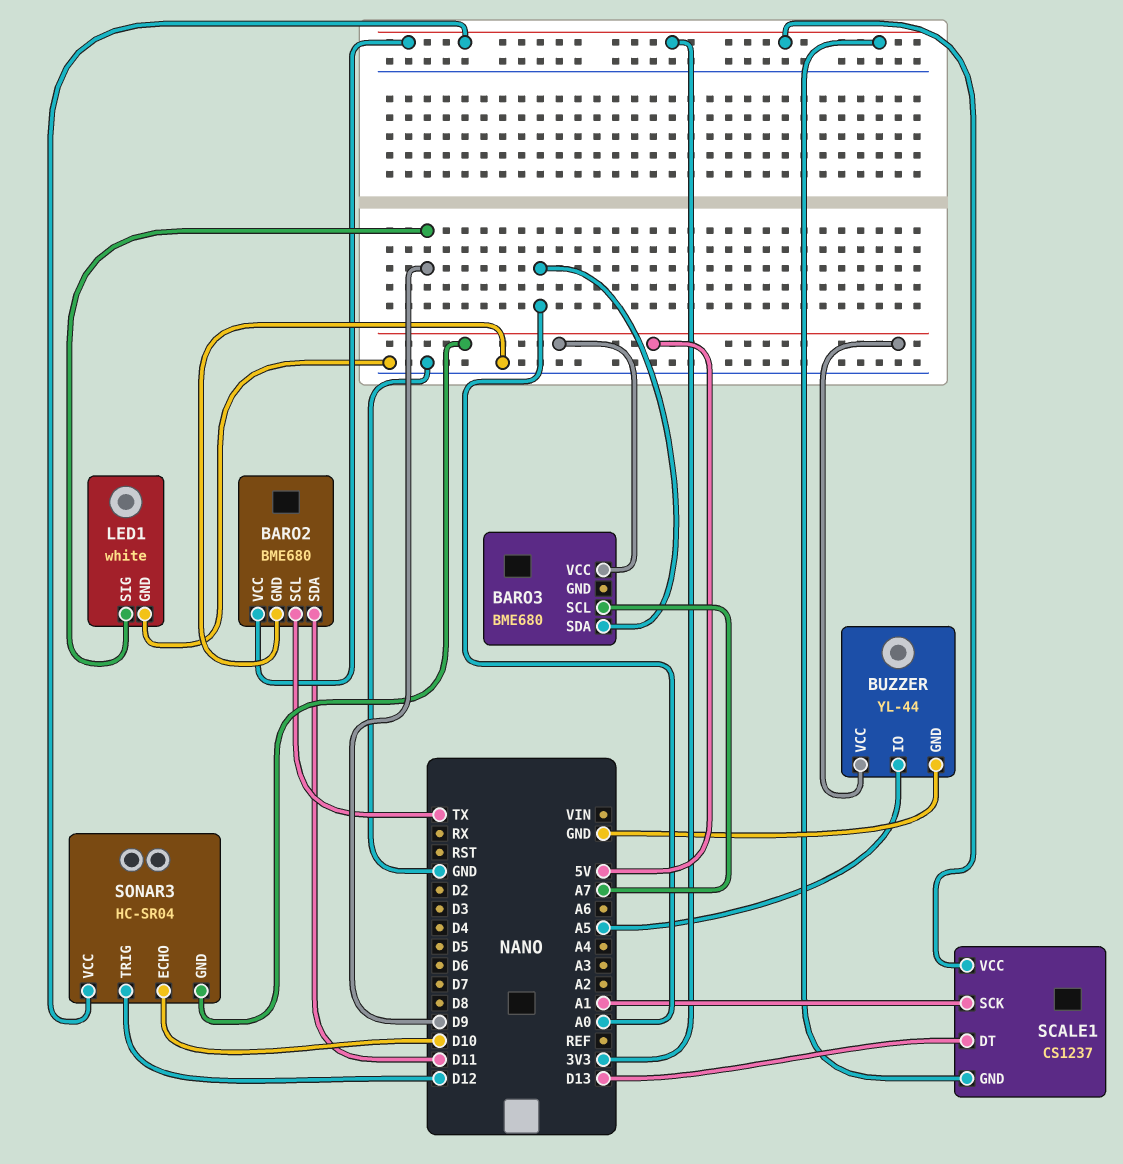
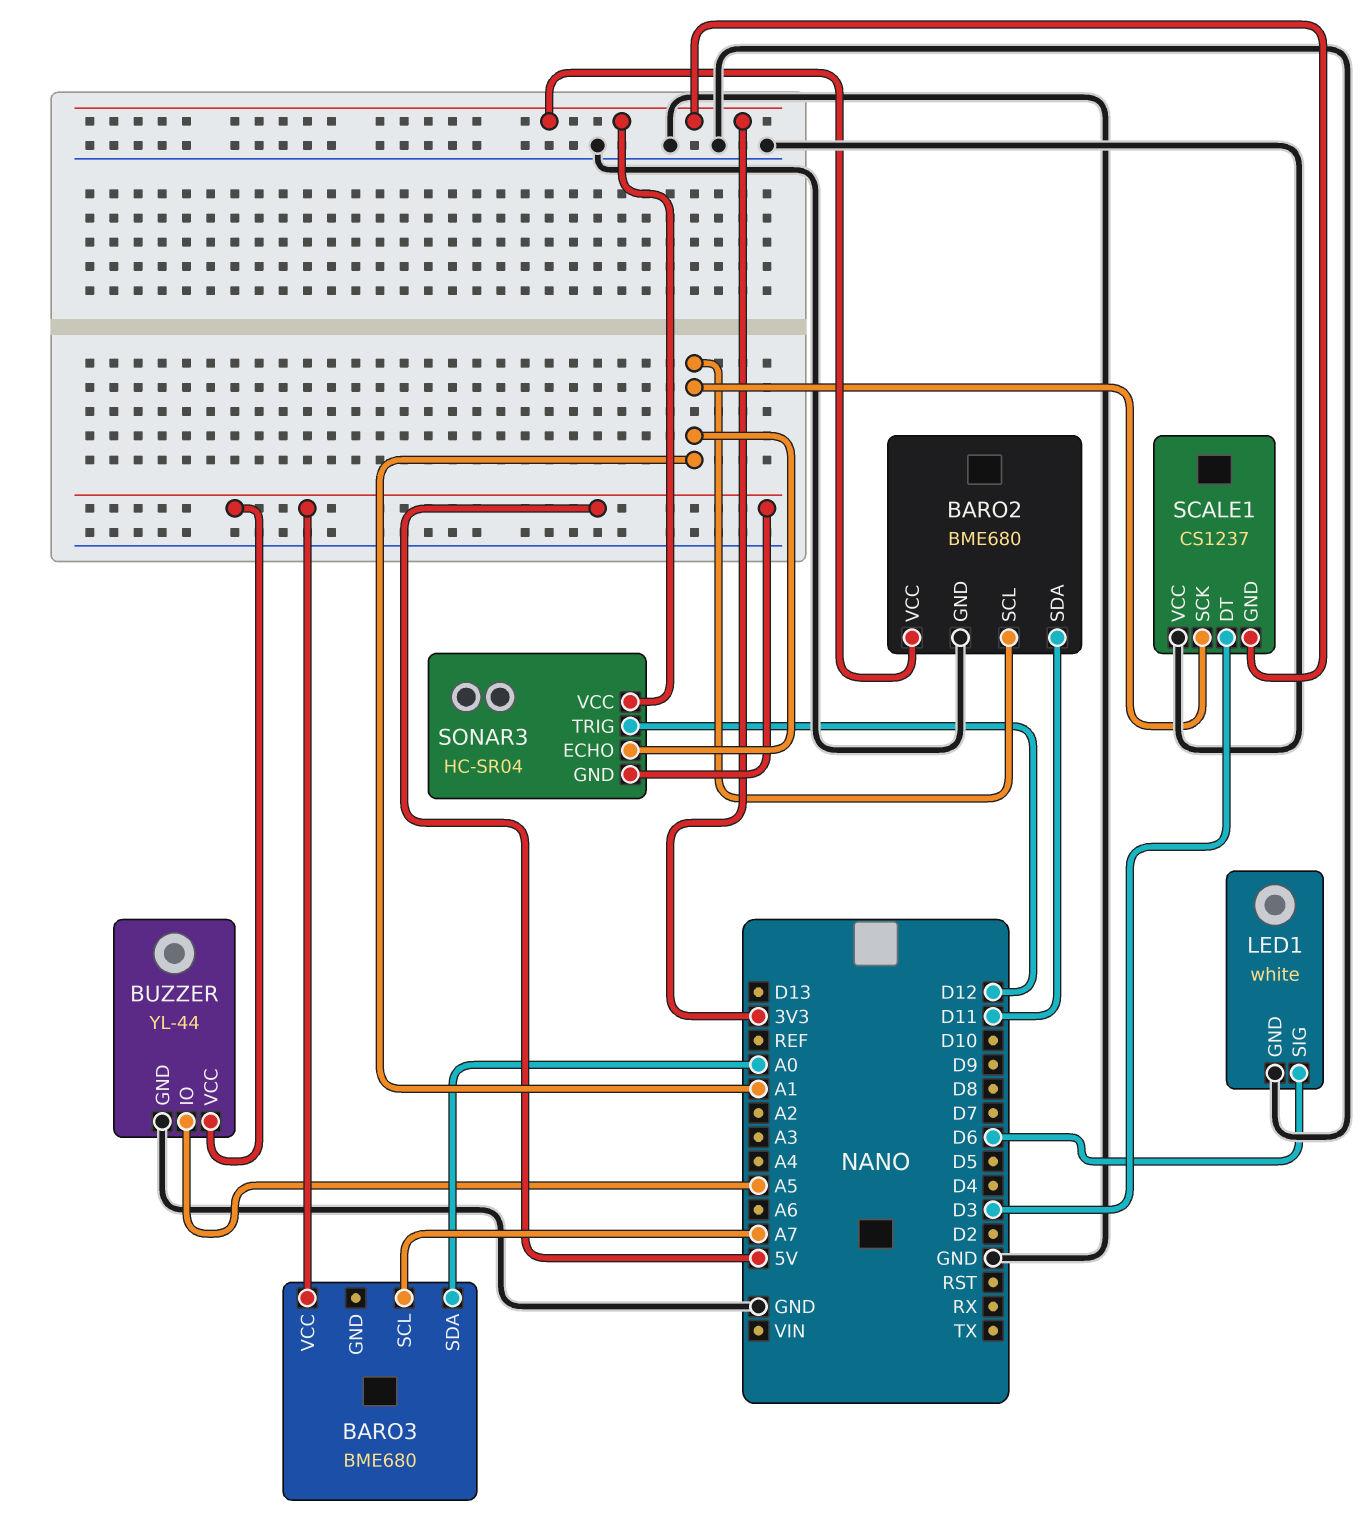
BARO2 pin SCL: TX -> A1
LED1 pin SIG: D9 -> D6
SCALE1 pin DT: D13 -> D3
SCALE1 pin VCC: 3V3 -> GND
SONAR3 pin ECHO: D10 -> A1

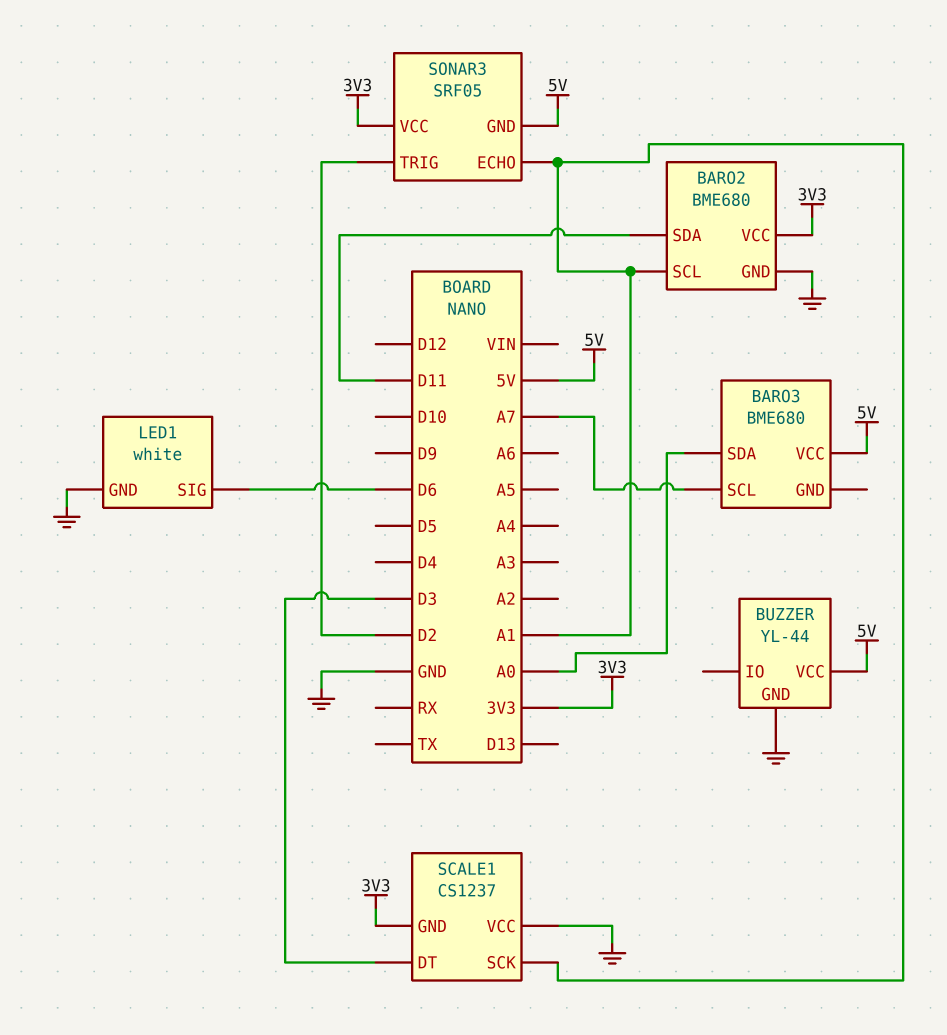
BUZZER pin IO: A5 -> none
SONAR3: HC-SR04 -> SRF05
SONAR3 pin TRIG: D12 -> D2

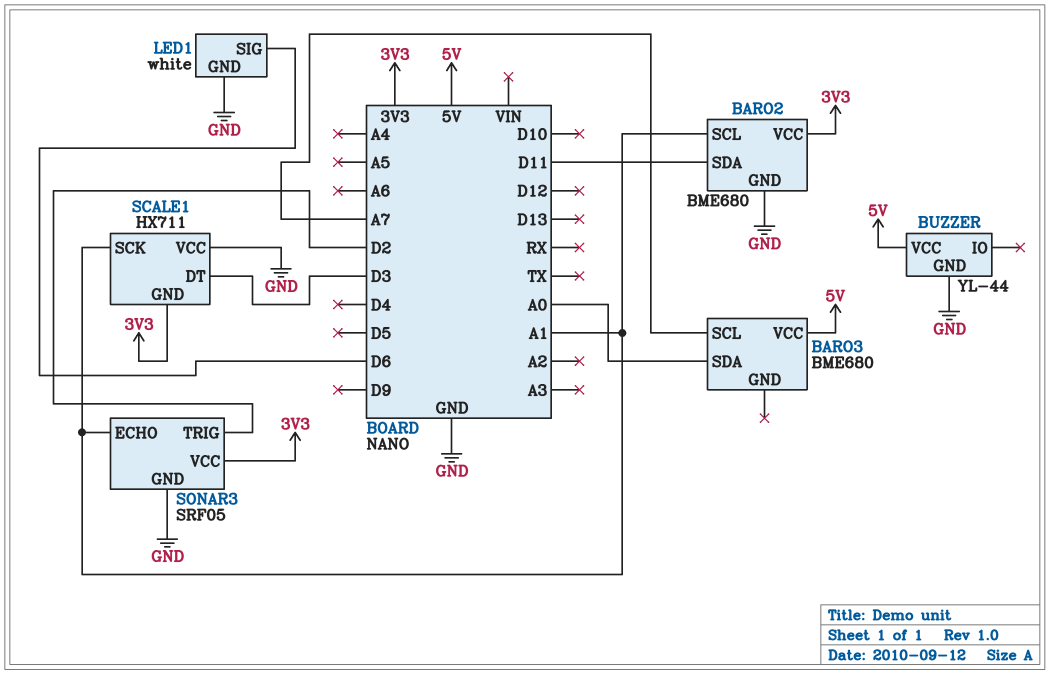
SCALE1: CS1237 -> HX711
SONAR3 pin GND: 5V -> GND

